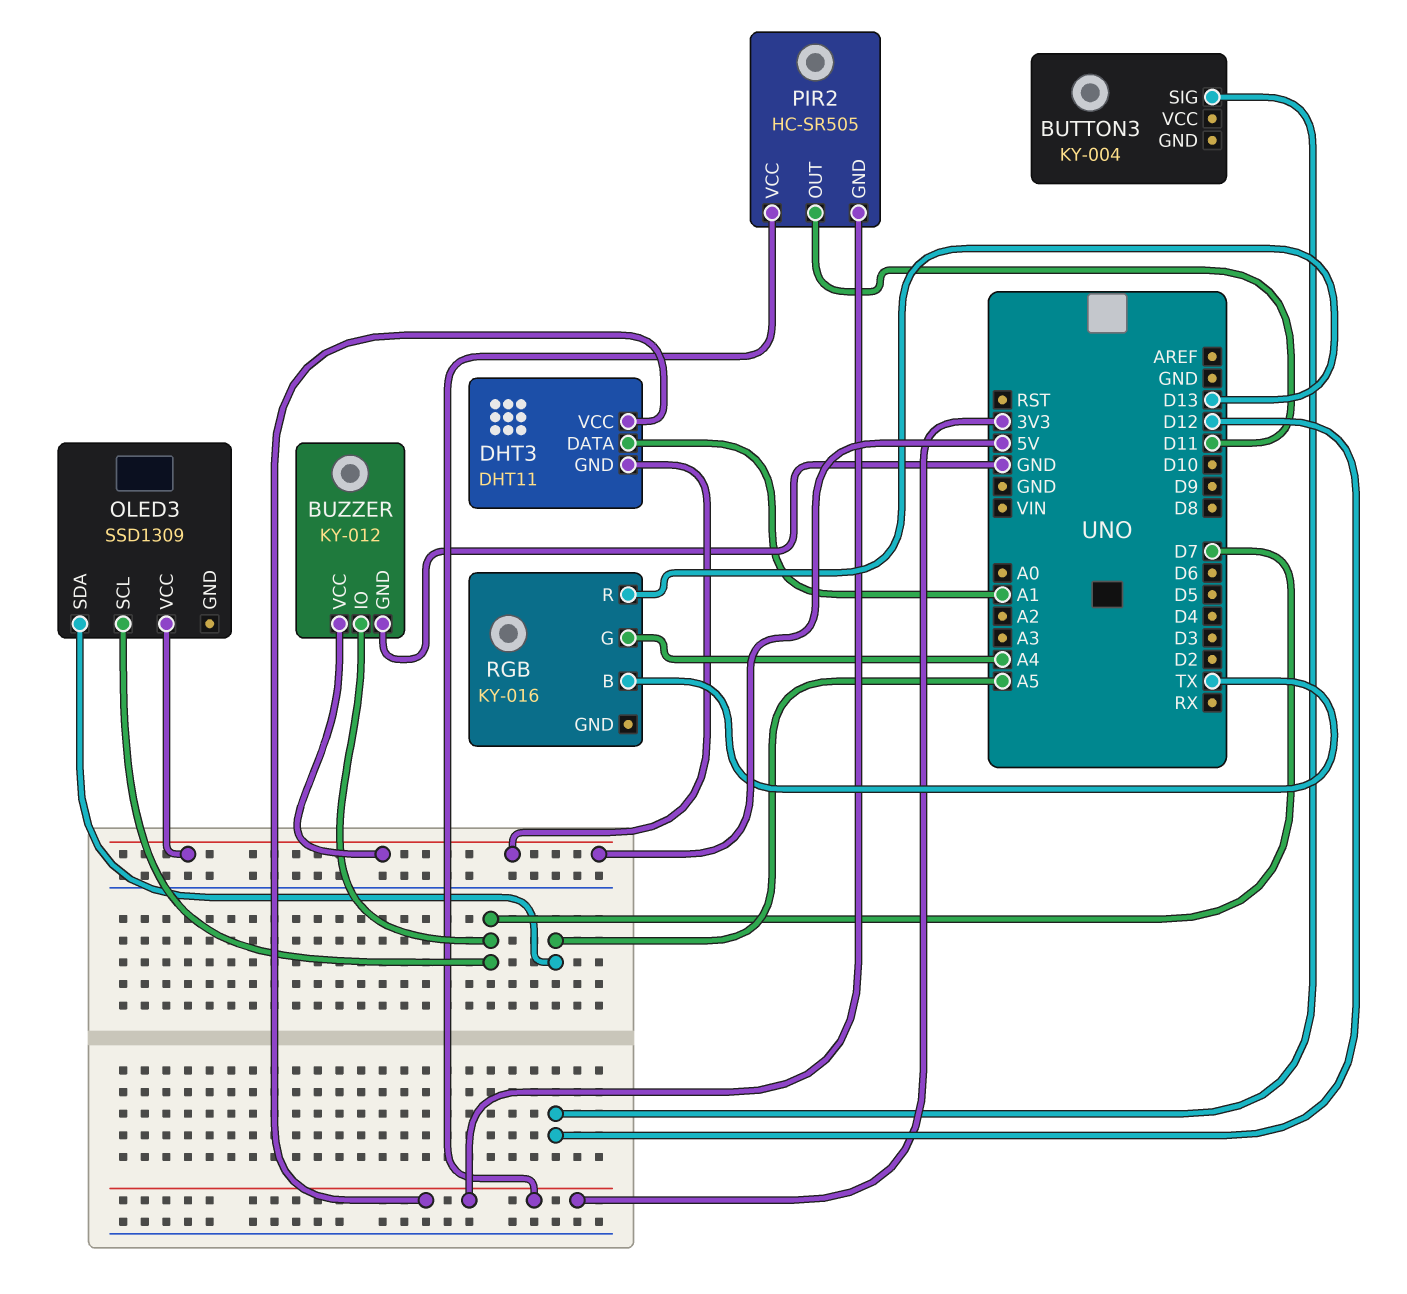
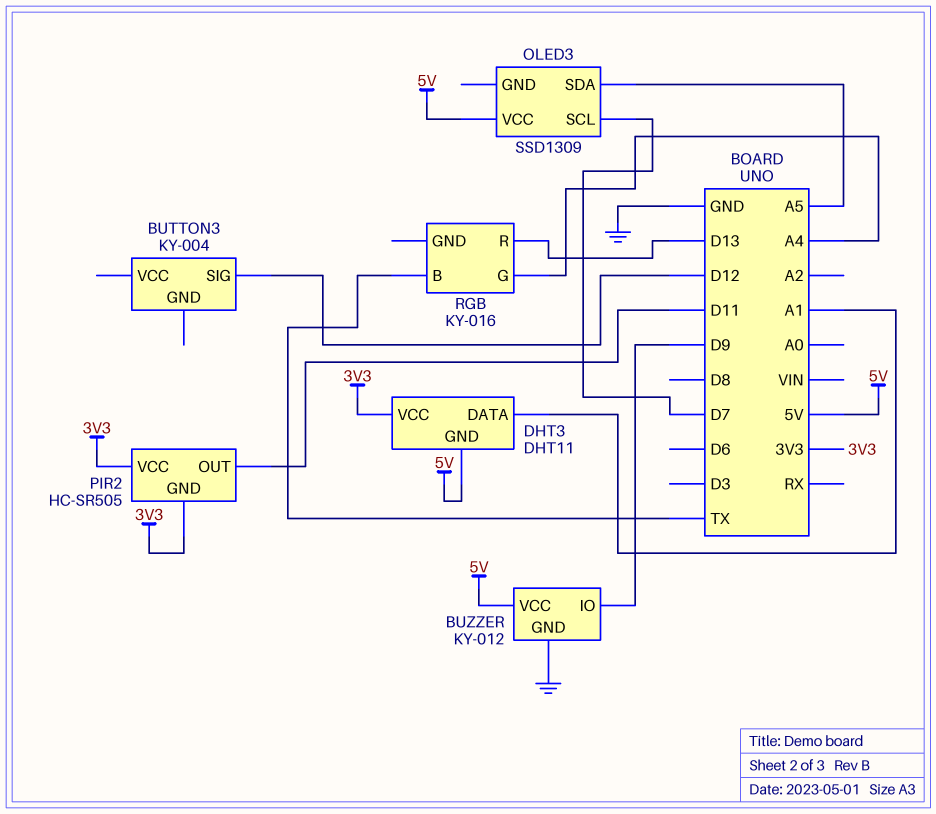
BUZZER pin IO: D7 -> D9

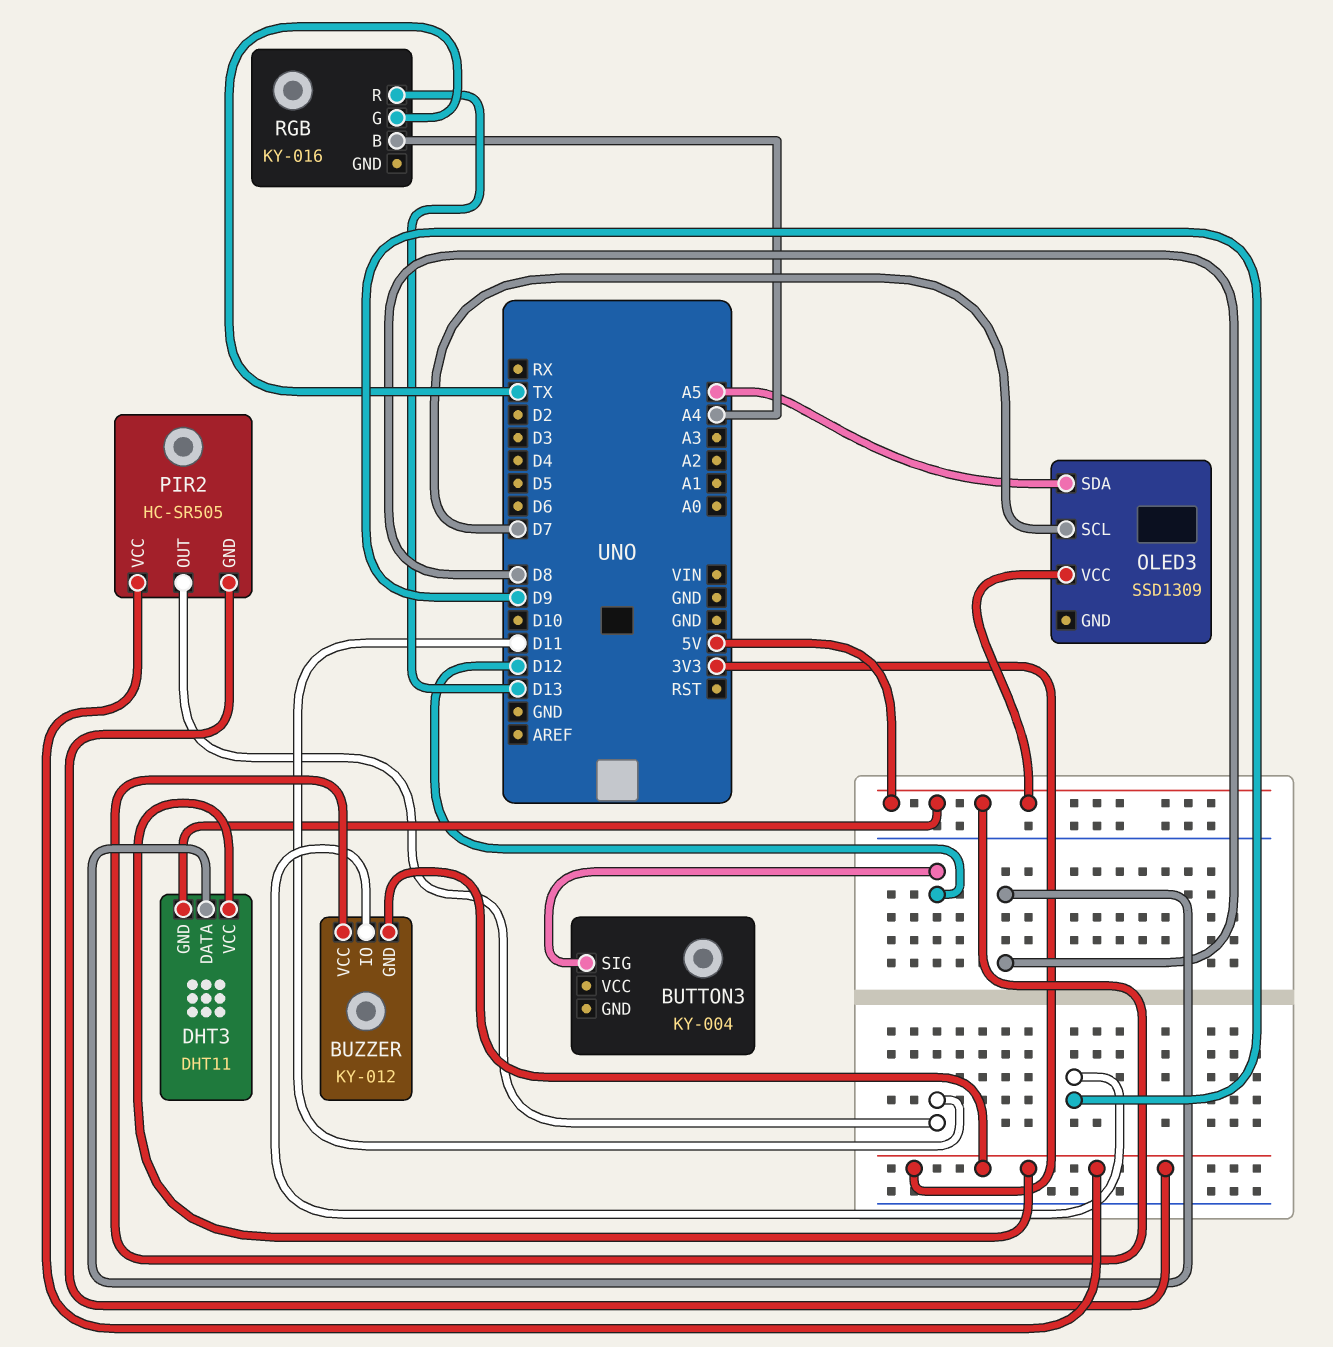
BUZZER pin GND: GND -> 3V3
DHT3 pin DATA: A1 -> D8
RGB pin B: TX -> A4
RGB pin G: A4 -> TX

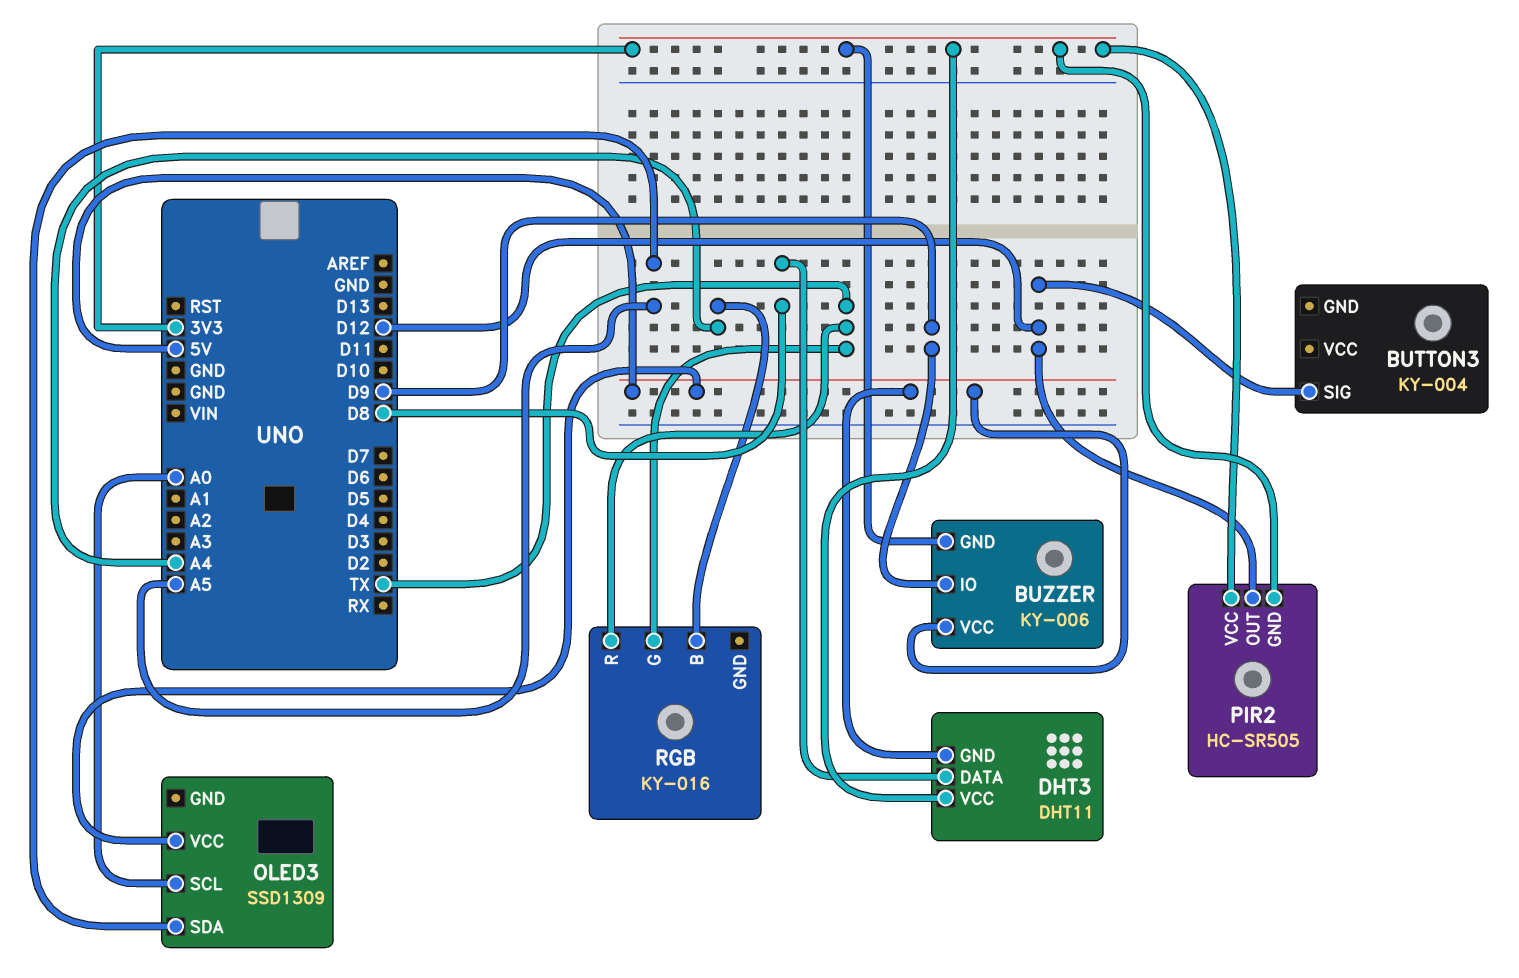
BUZZER: KY-012 -> KY-006
OLED3 pin SCL: D7 -> A0
PIR2 pin OUT: D11 -> D12
RGB pin R: D13 -> TX

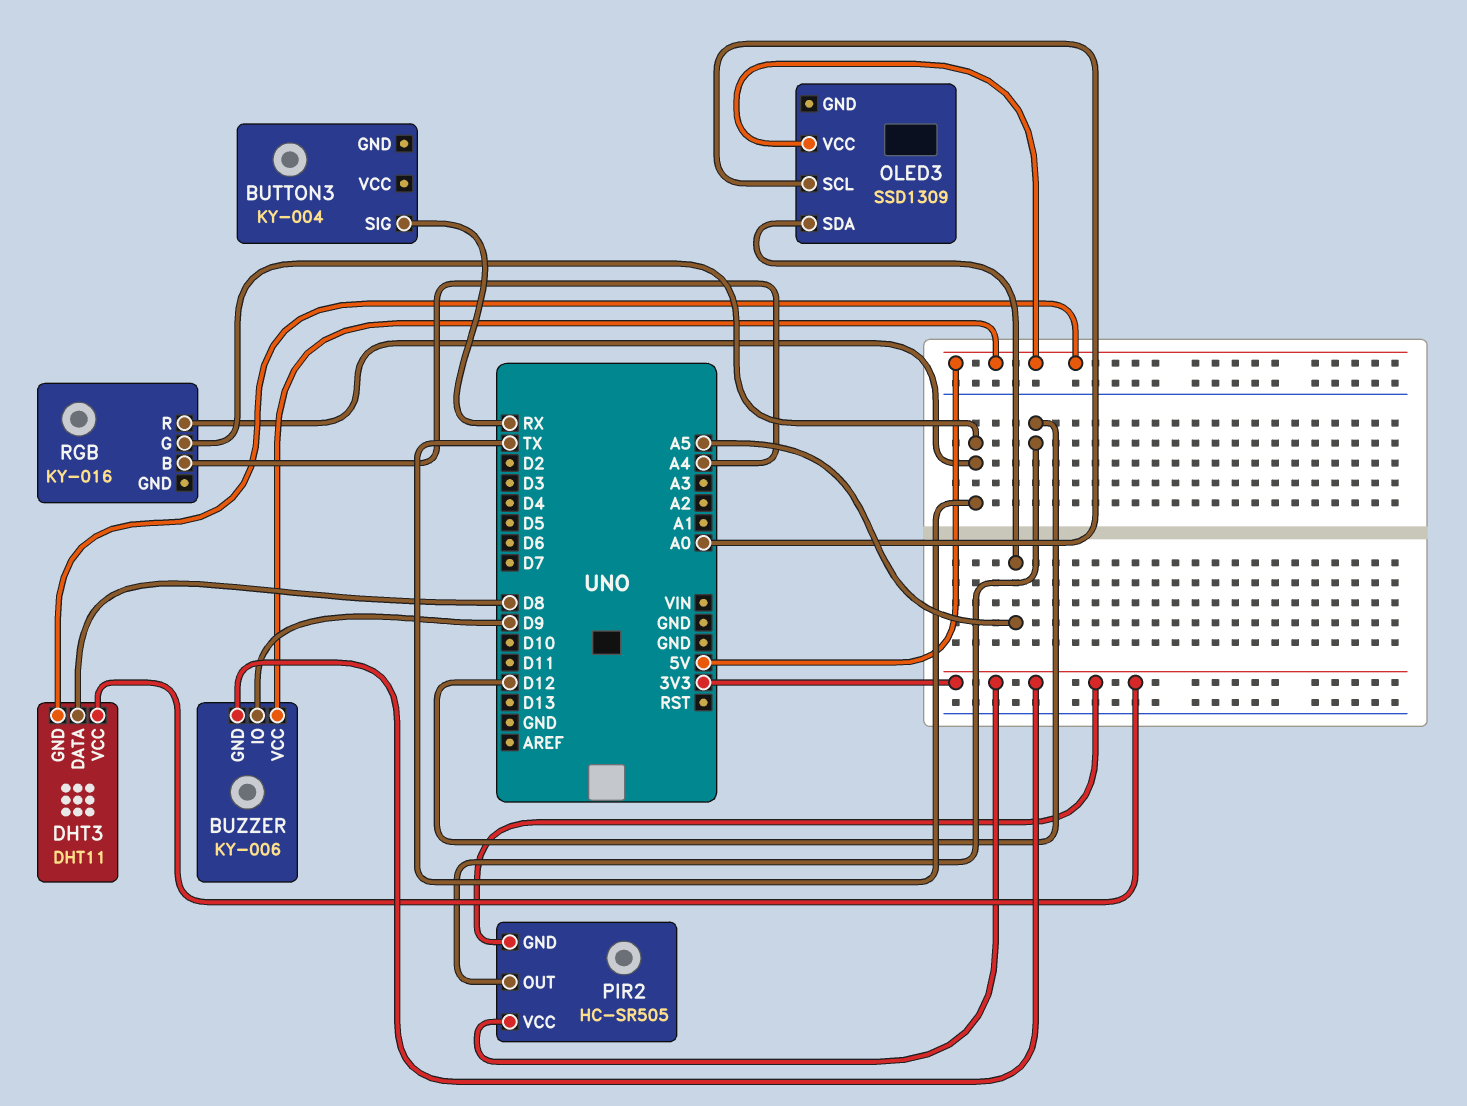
BUTTON3 pin SIG: D12 -> RX

